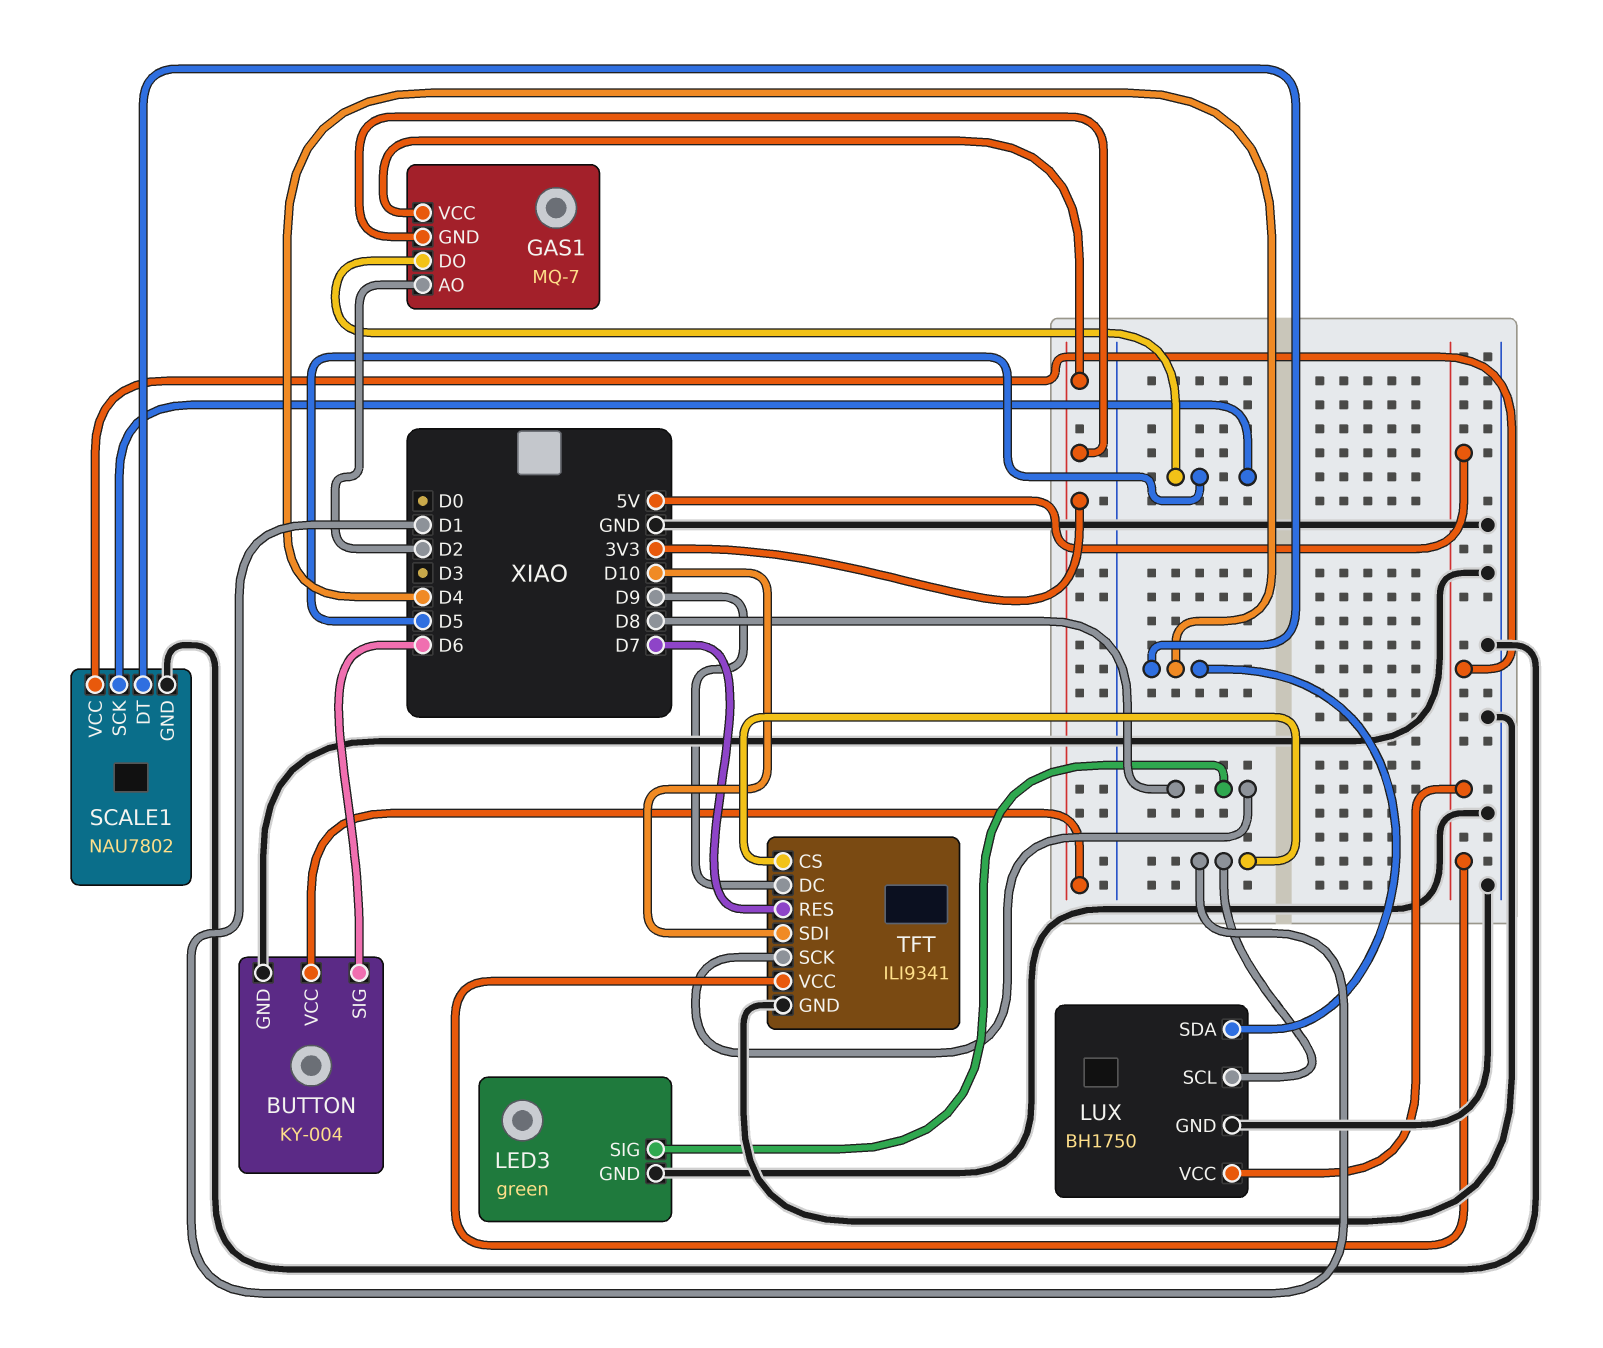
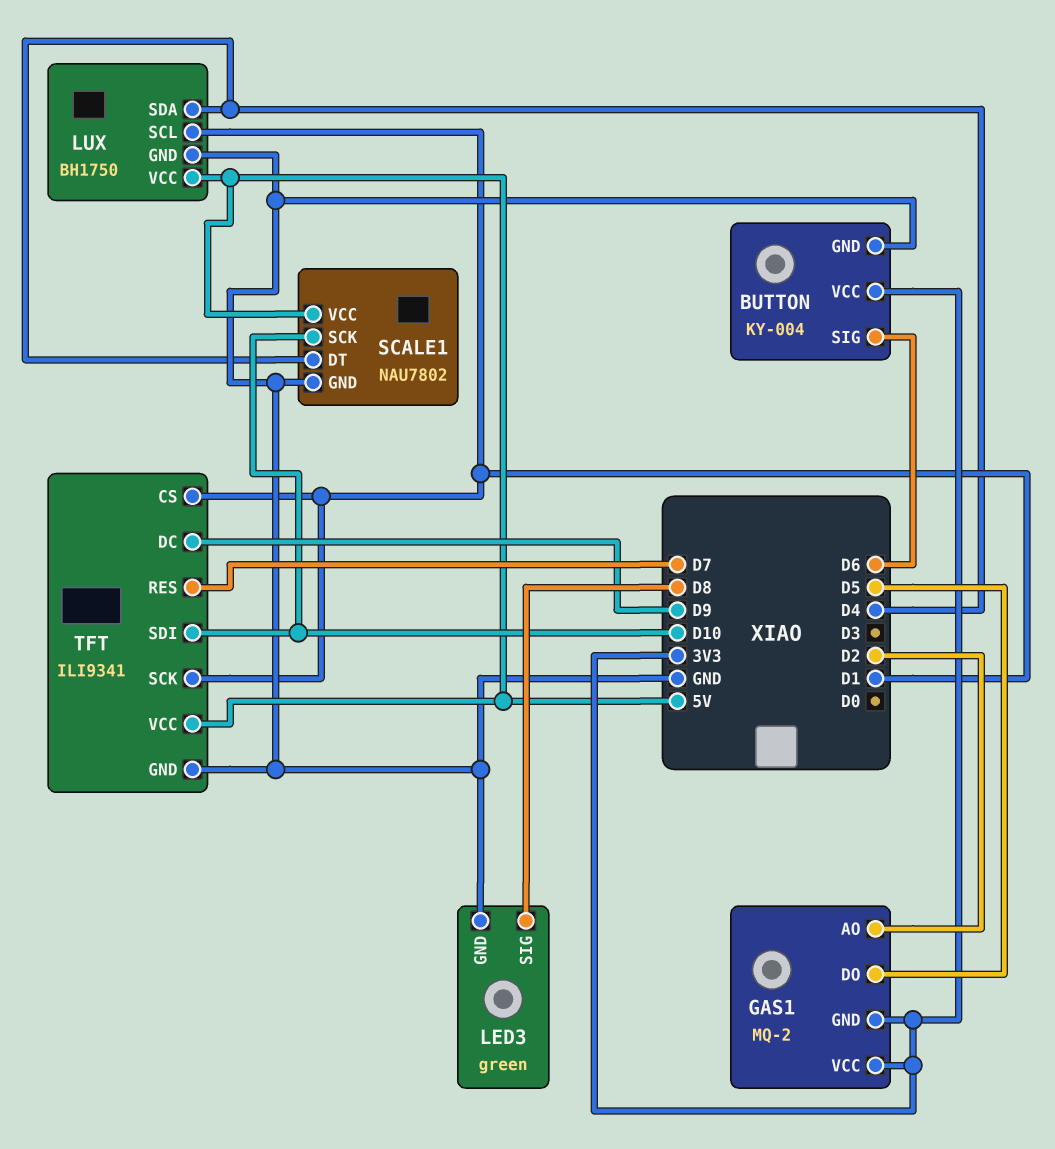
GAS1: MQ-7 -> MQ-2
SCALE1 pin SCK: D5 -> D10
TFT pin SCK: D8 -> D1

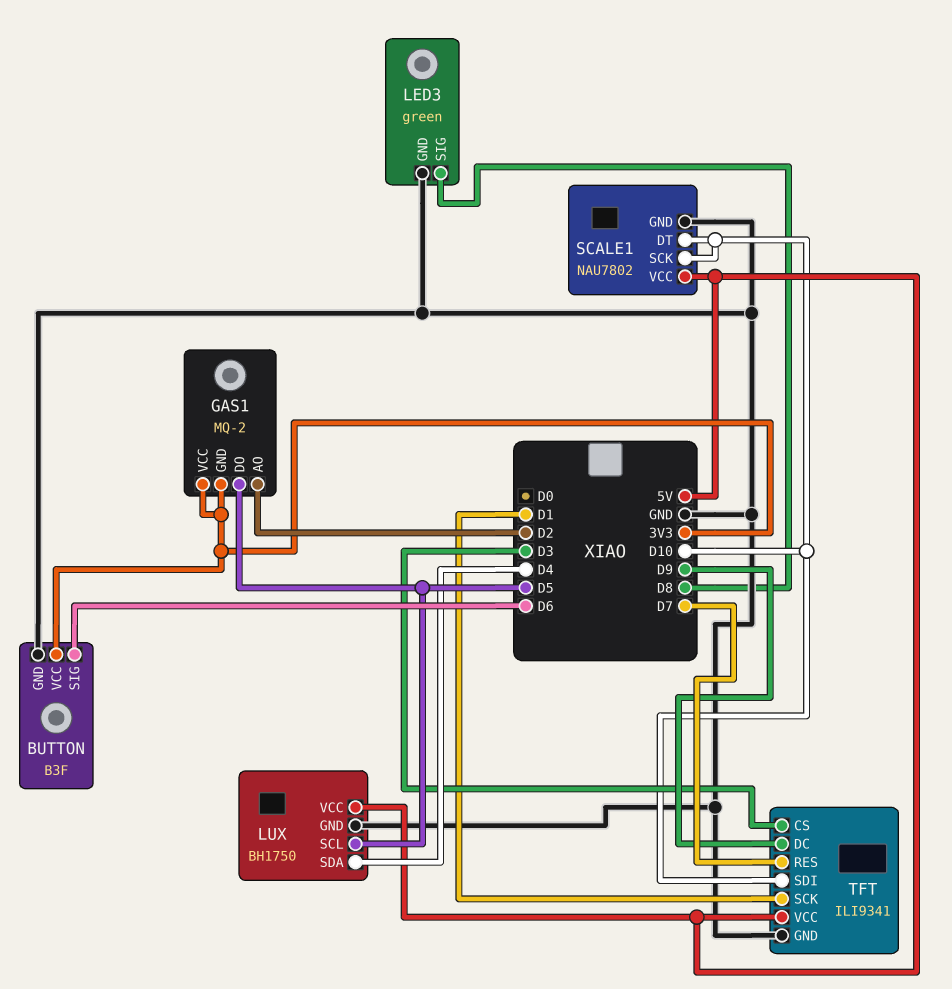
BUTTON: KY-004 -> B3F
LUX pin SCL: D1 -> D5
SCALE1 pin DT: D4 -> D10
TFT pin CS: D1 -> D3

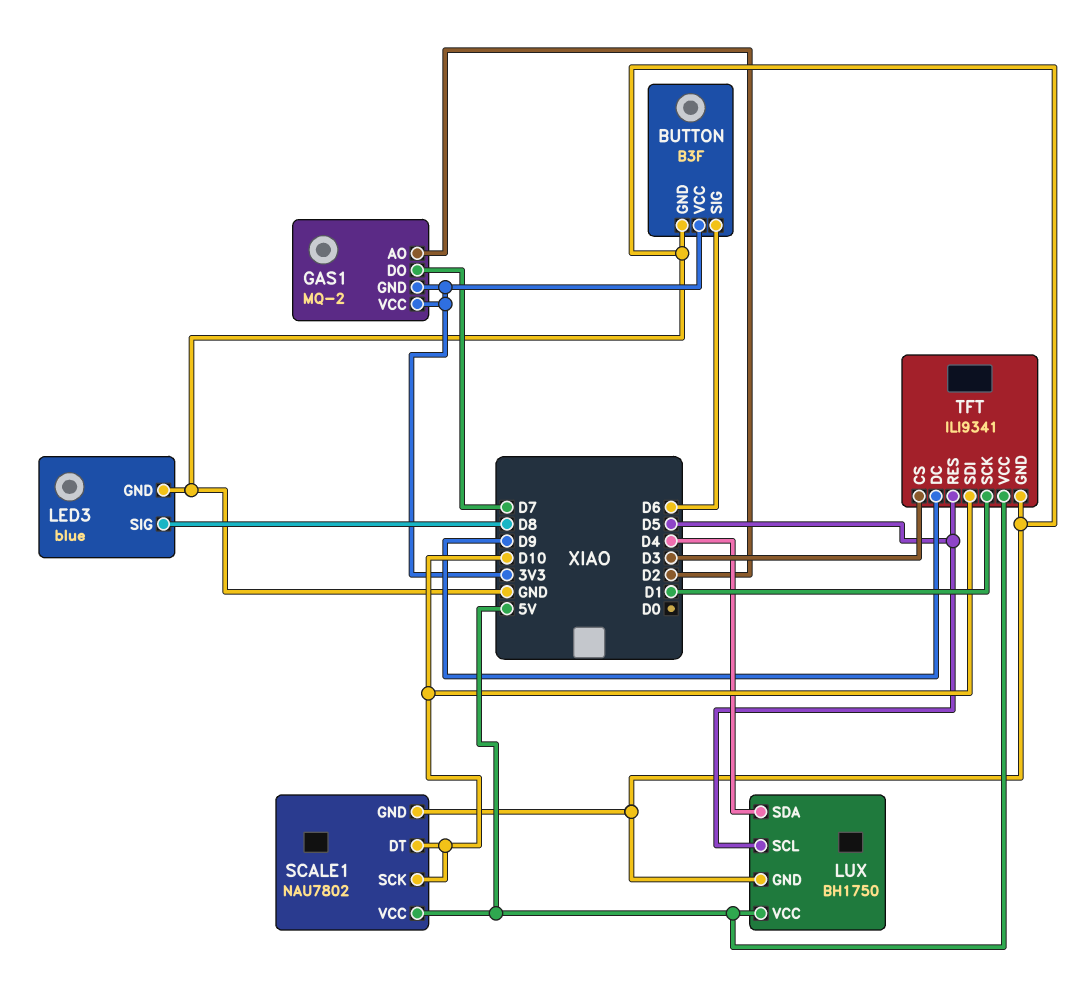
GAS1 pin DO: D5 -> D7
LED3: green -> blue
TFT pin RES: D7 -> D5

